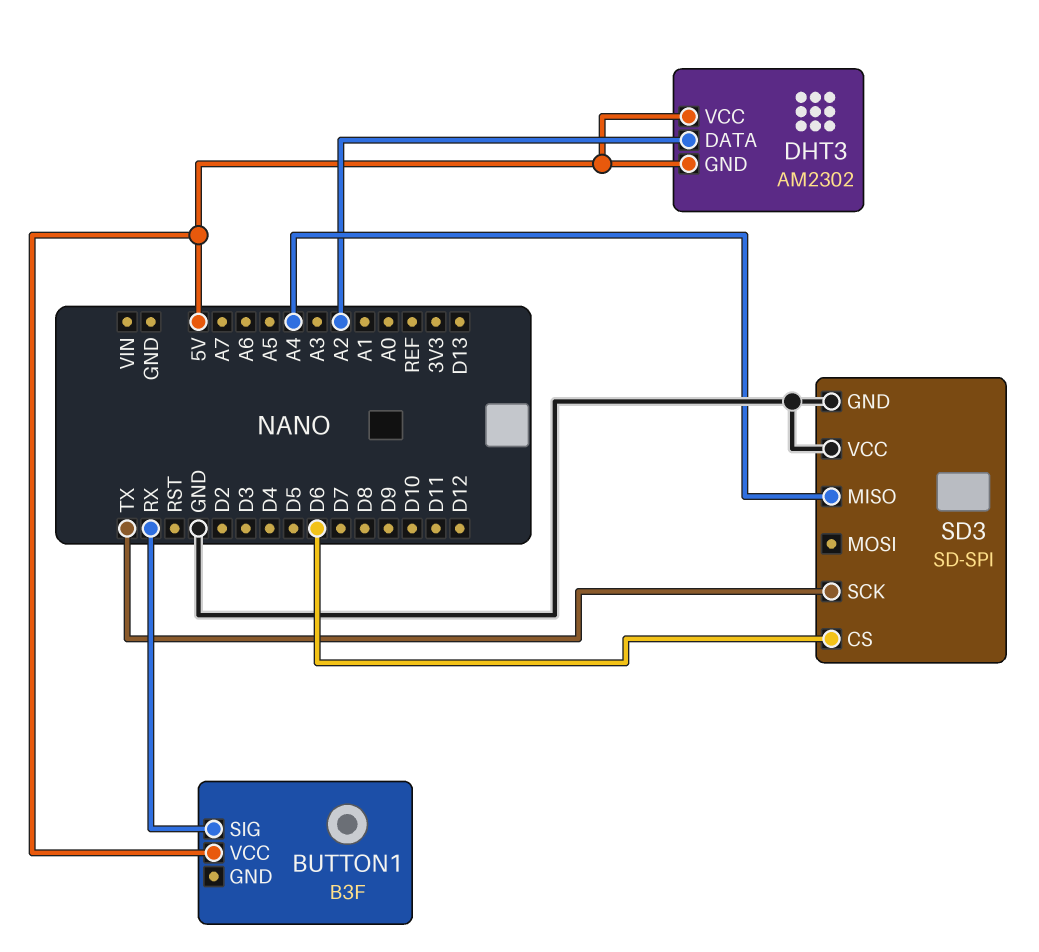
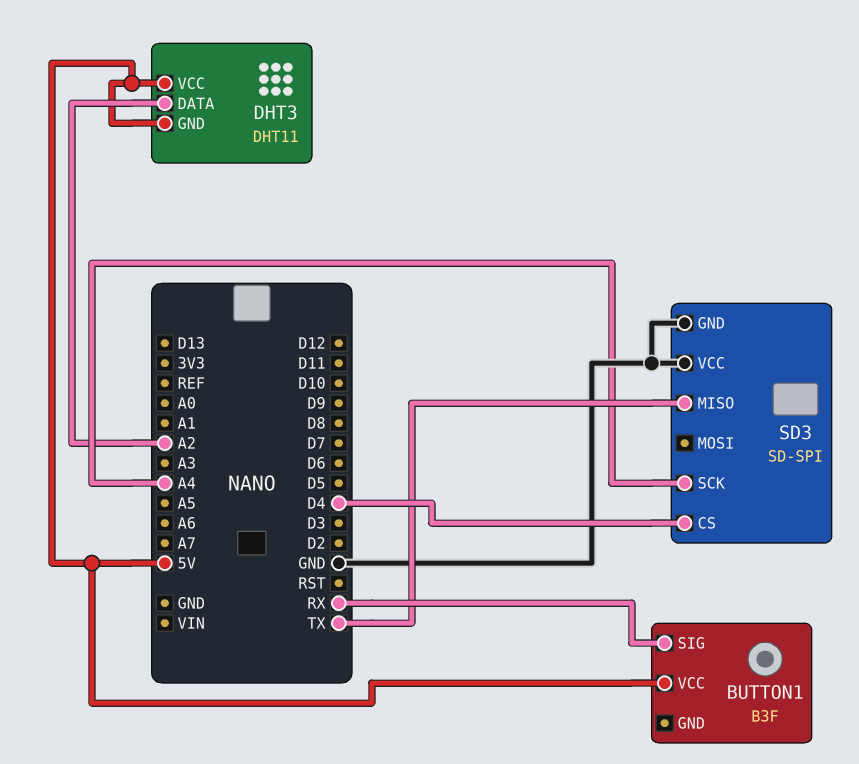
DHT3: AM2302 -> DHT11
SD3 pin CS: D6 -> D4
SD3 pin MISO: A4 -> TX
SD3 pin SCK: TX -> A4

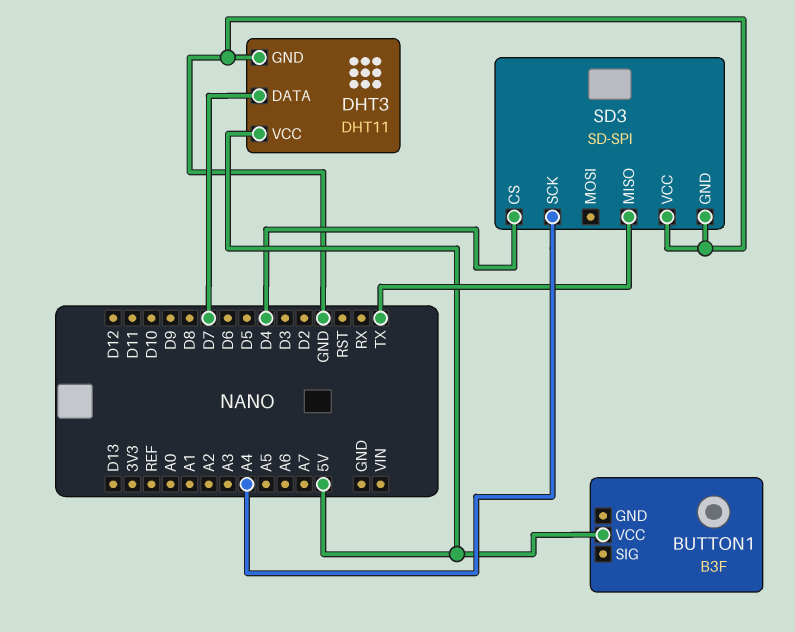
BUTTON1 pin SIG: RX -> none
DHT3 pin DATA: A2 -> D7
DHT3 pin GND: 5V -> GND

